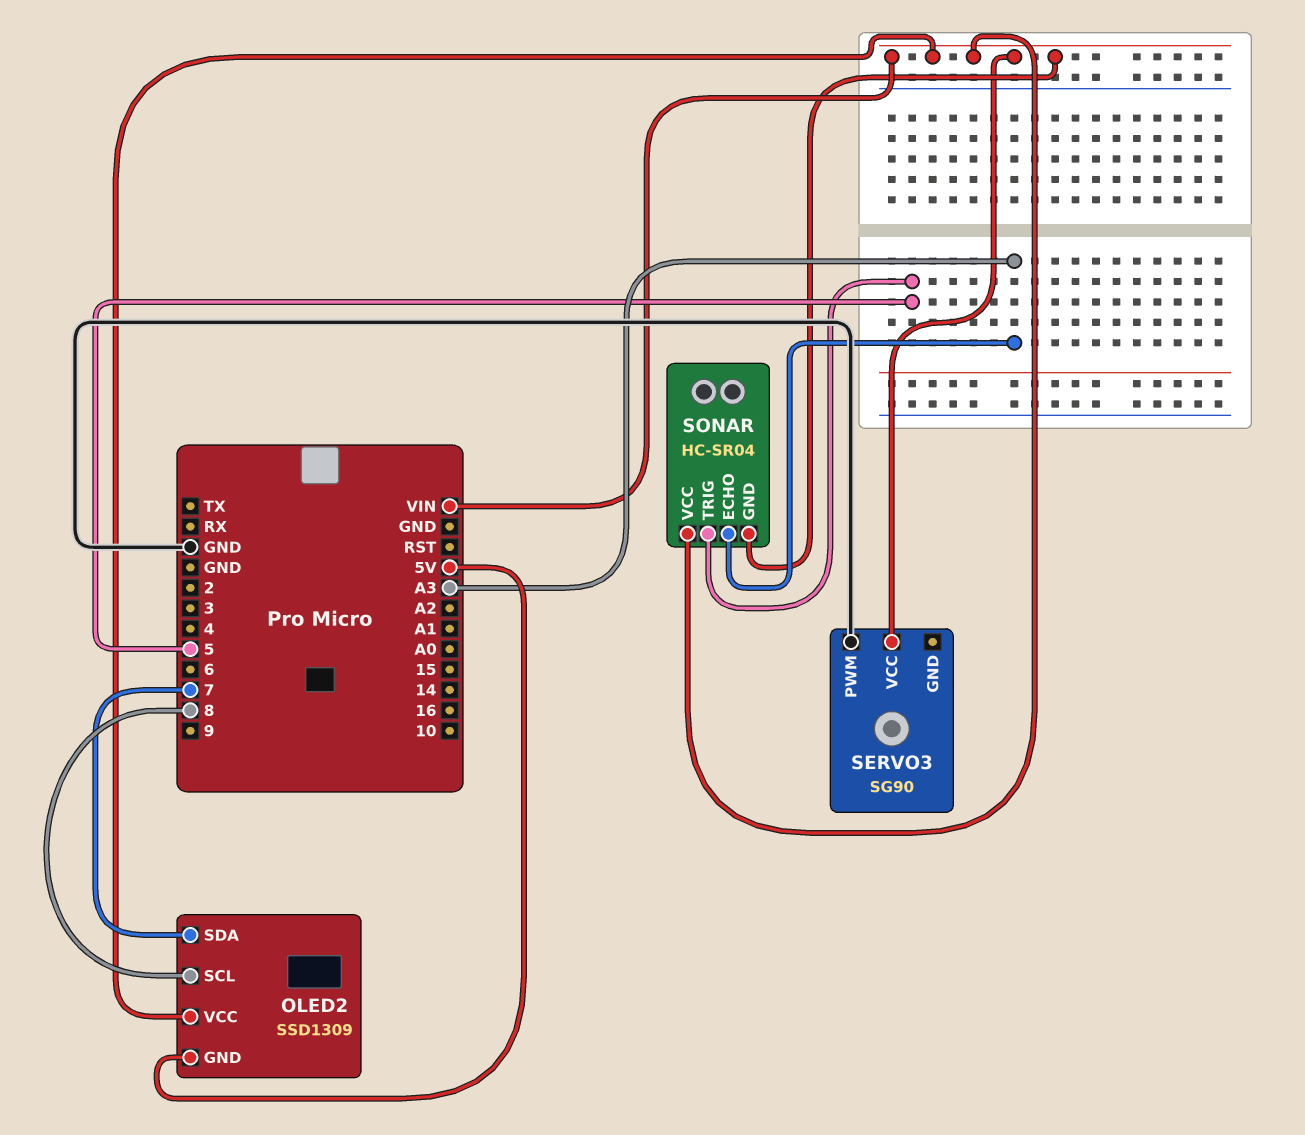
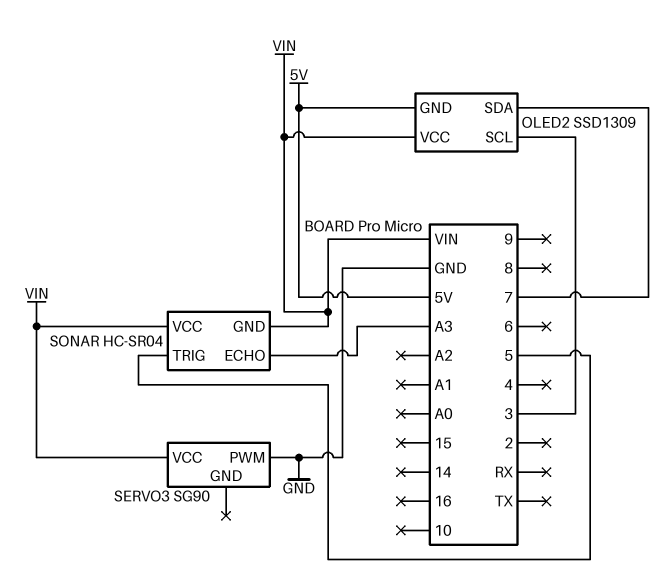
OLED2 pin SCL: 8 -> 3

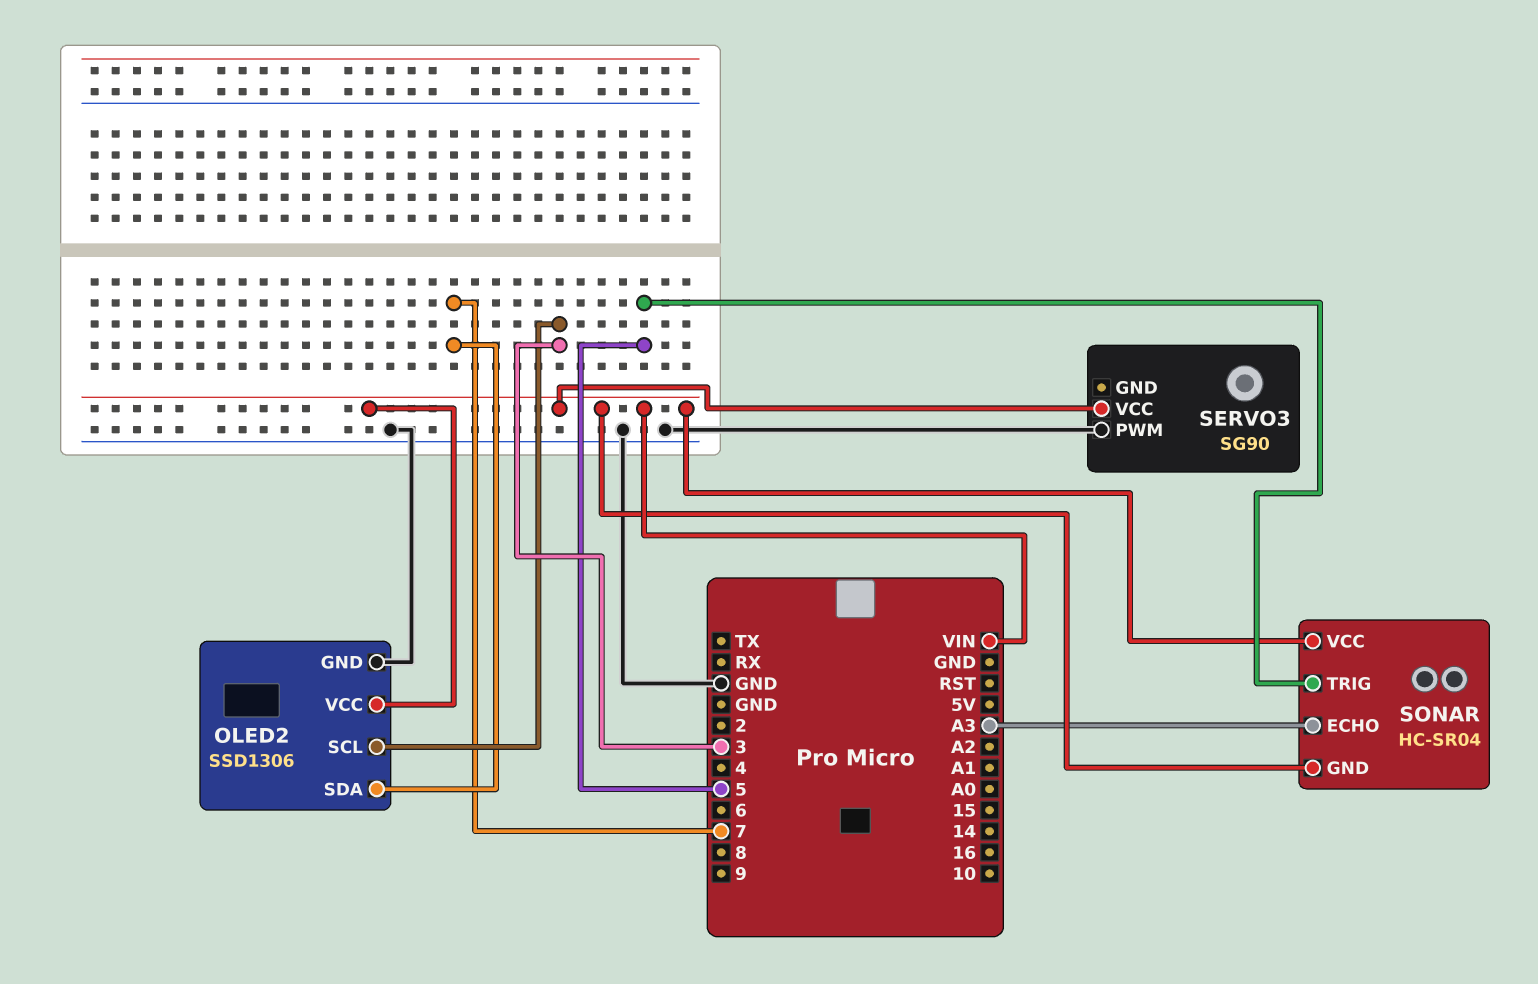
OLED2: SSD1309 -> SSD1306
OLED2 pin GND: 5V -> GND

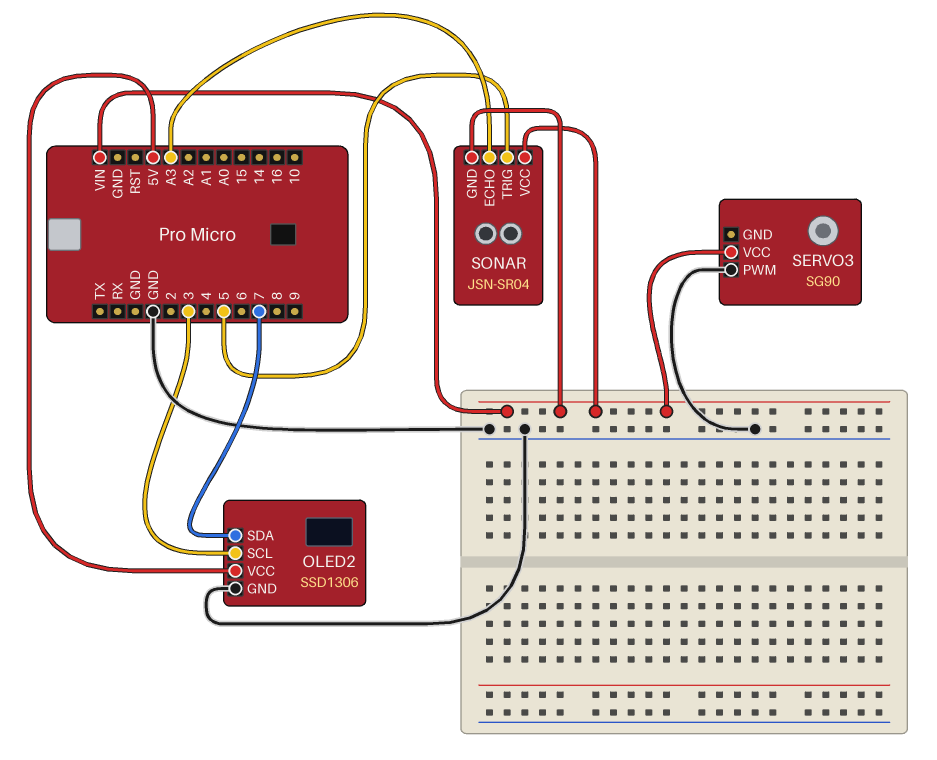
OLED2 pin VCC: VIN -> 5V
SONAR: HC-SR04 -> JSN-SR04

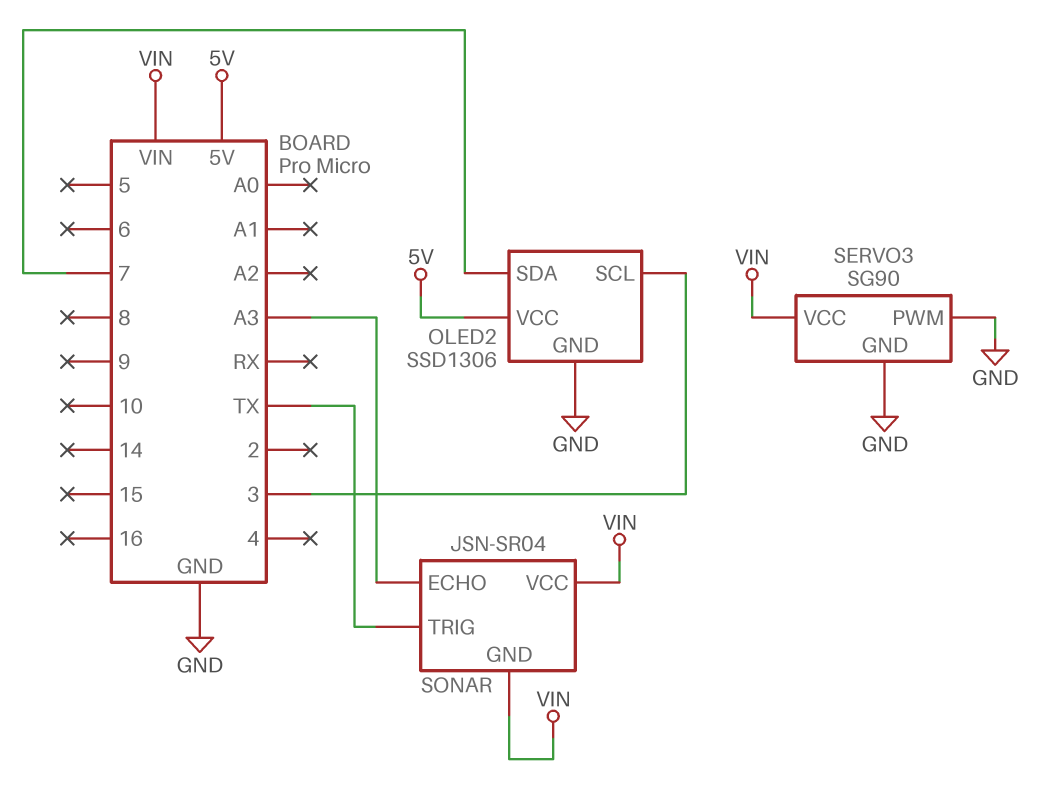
SERVO3 pin GND: none -> GND
SONAR pin TRIG: 5 -> TX

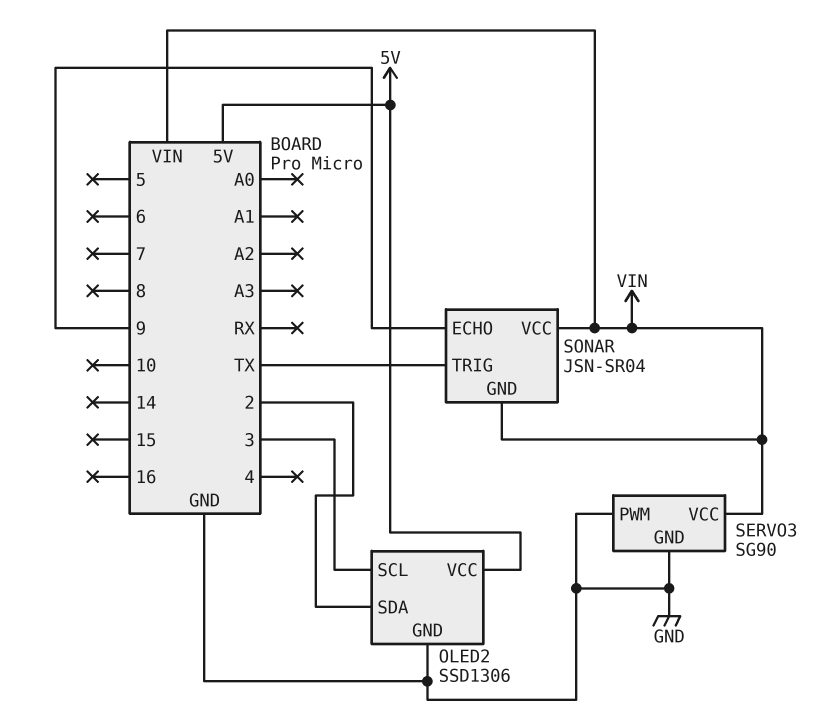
OLED2 pin SDA: 7 -> 2
SONAR pin ECHO: A3 -> 9

